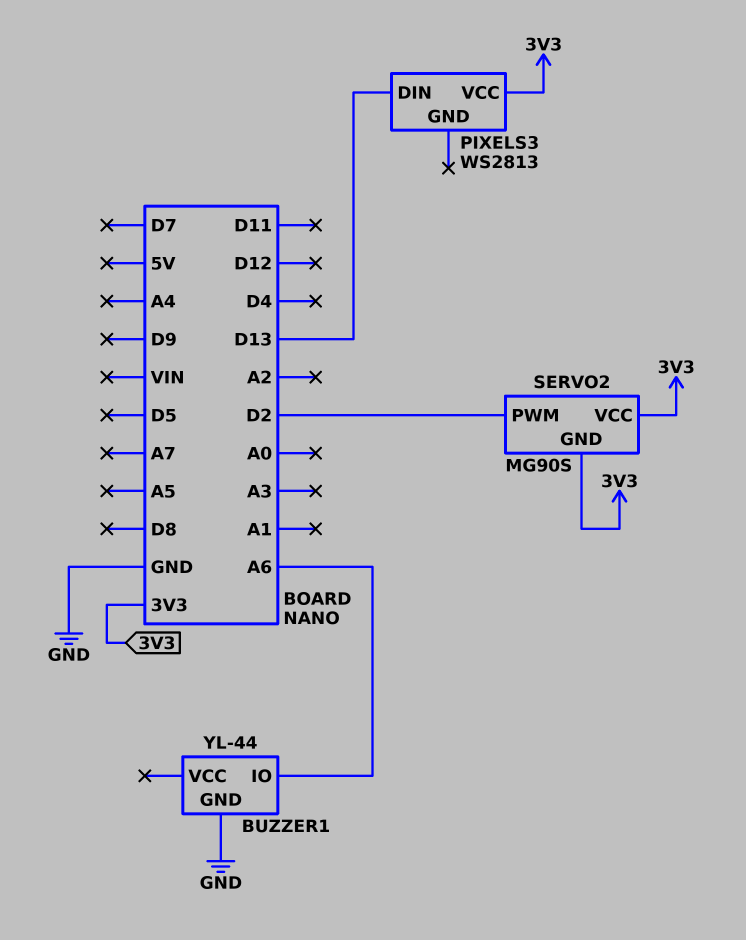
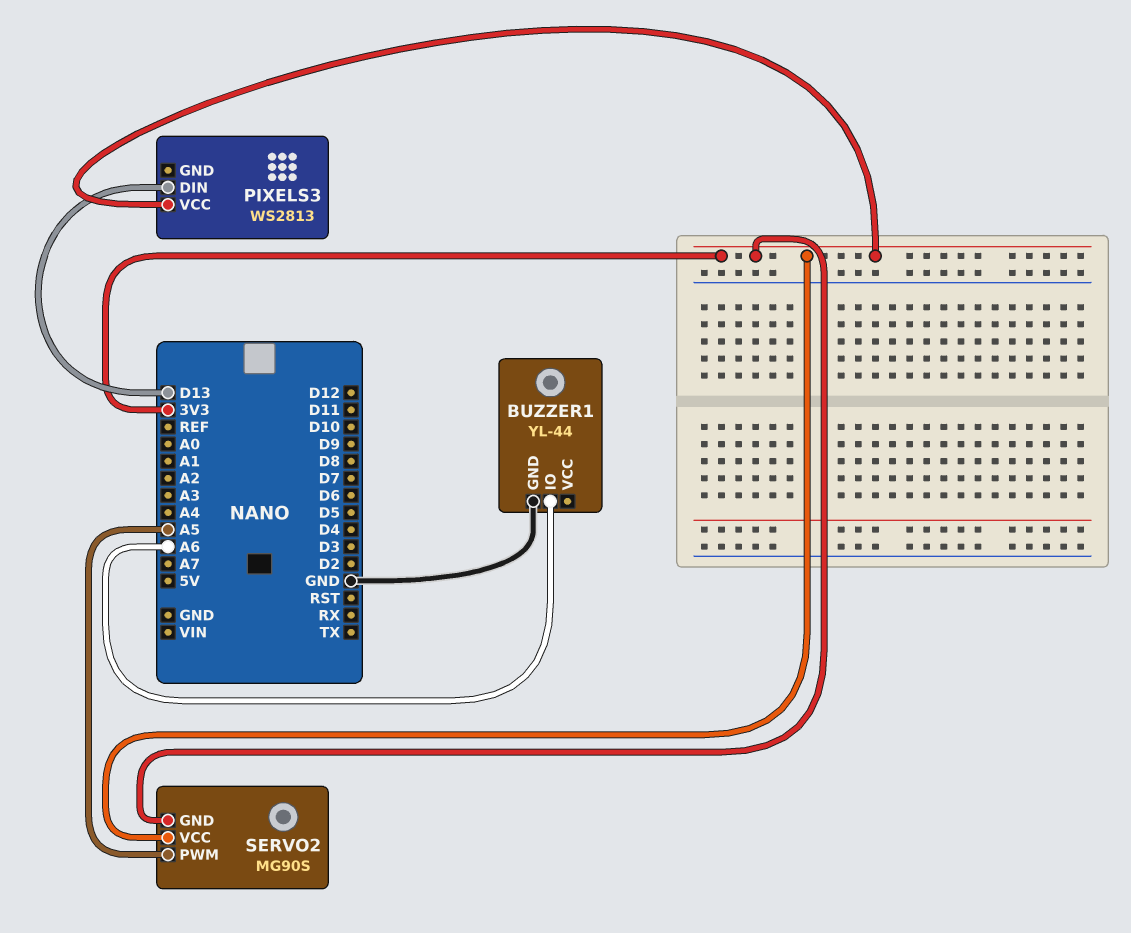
SERVO2 pin PWM: D2 -> A5

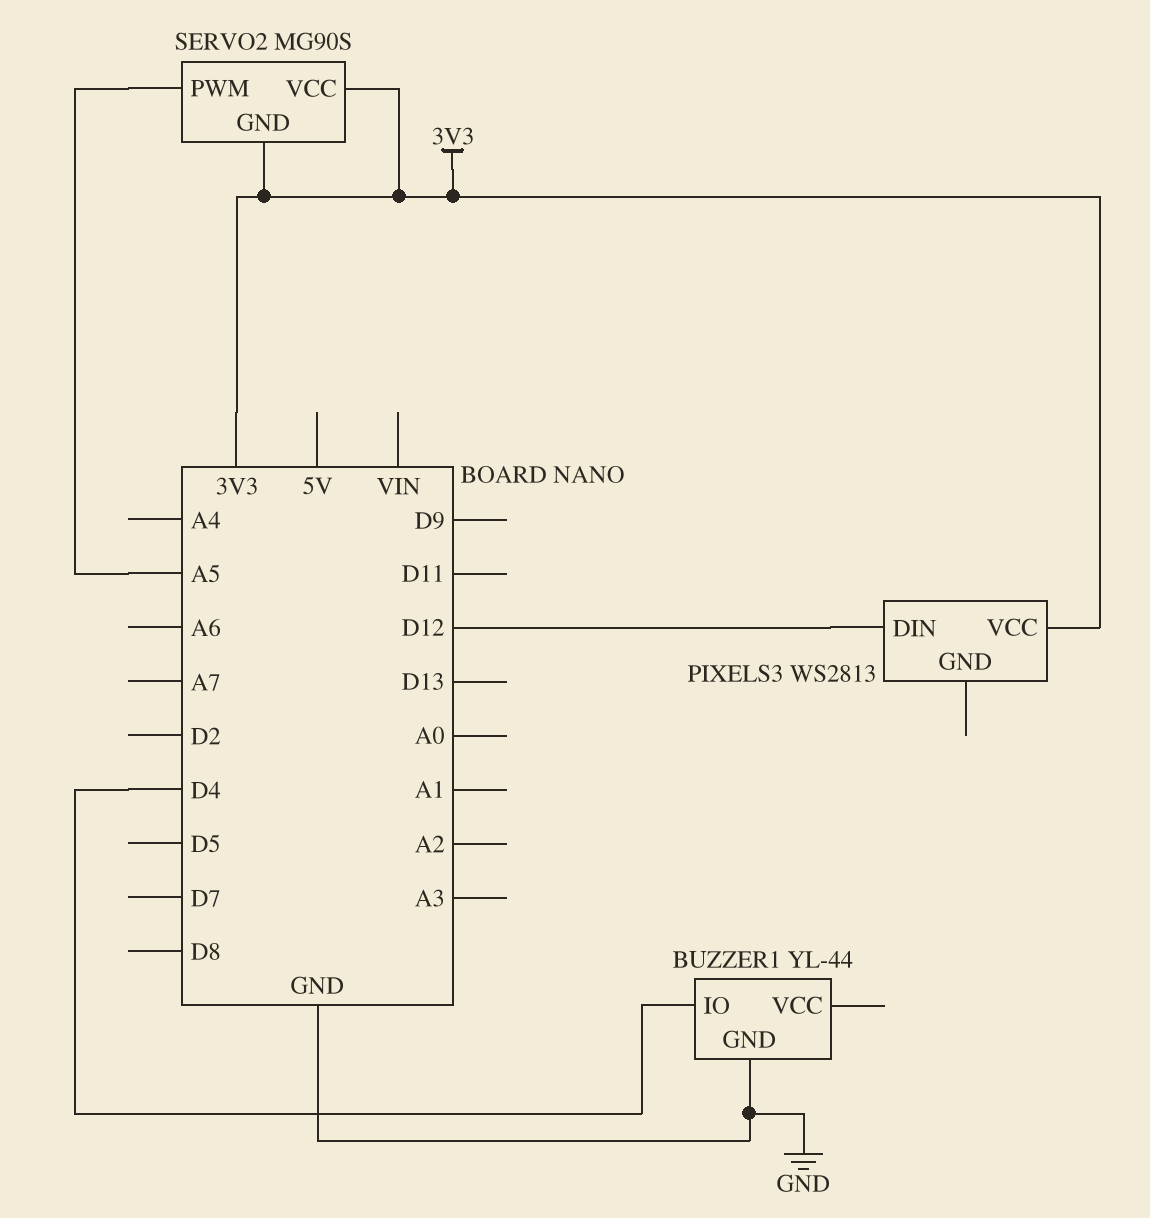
BUZZER1 pin IO: A6 -> D4
PIXELS3 pin DIN: D13 -> D12

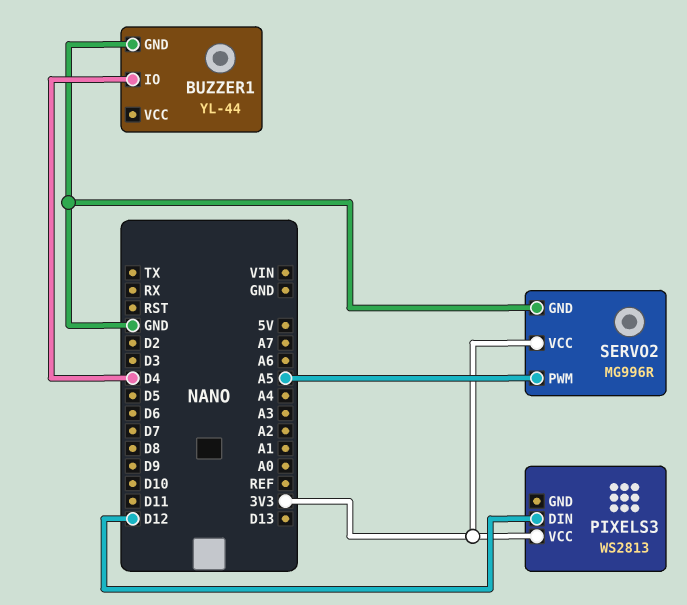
SERVO2: MG90S -> MG996R
SERVO2 pin GND: 3V3 -> GND

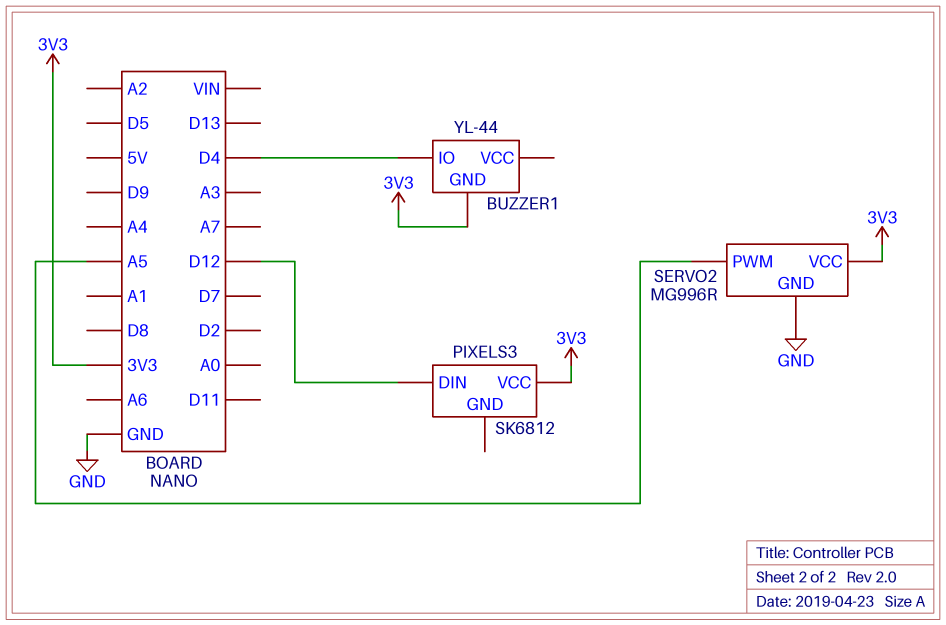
BUZZER1 pin GND: GND -> 3V3
PIXELS3: WS2813 -> SK6812

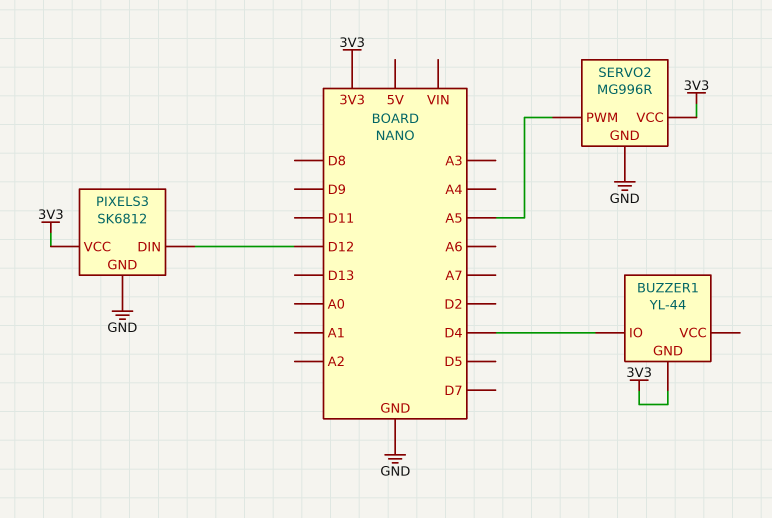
PIXELS3 pin GND: none -> GND

